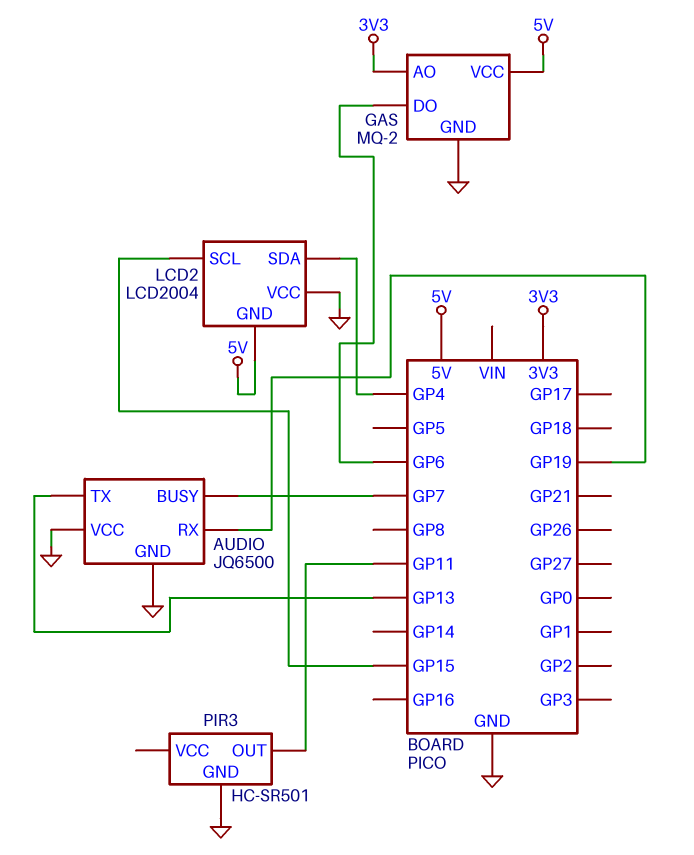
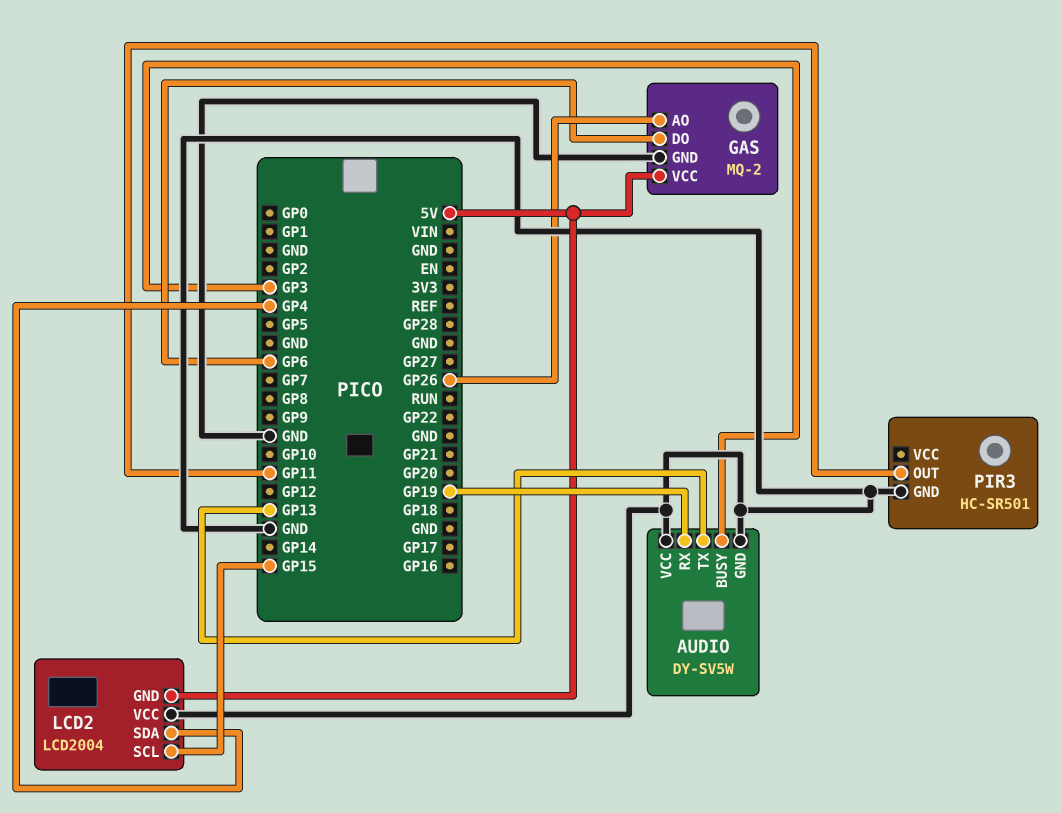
AUDIO: JQ6500 -> DY-SV5W
AUDIO pin BUSY: GP7 -> GP3
GAS pin AO: 3V3 -> GP26

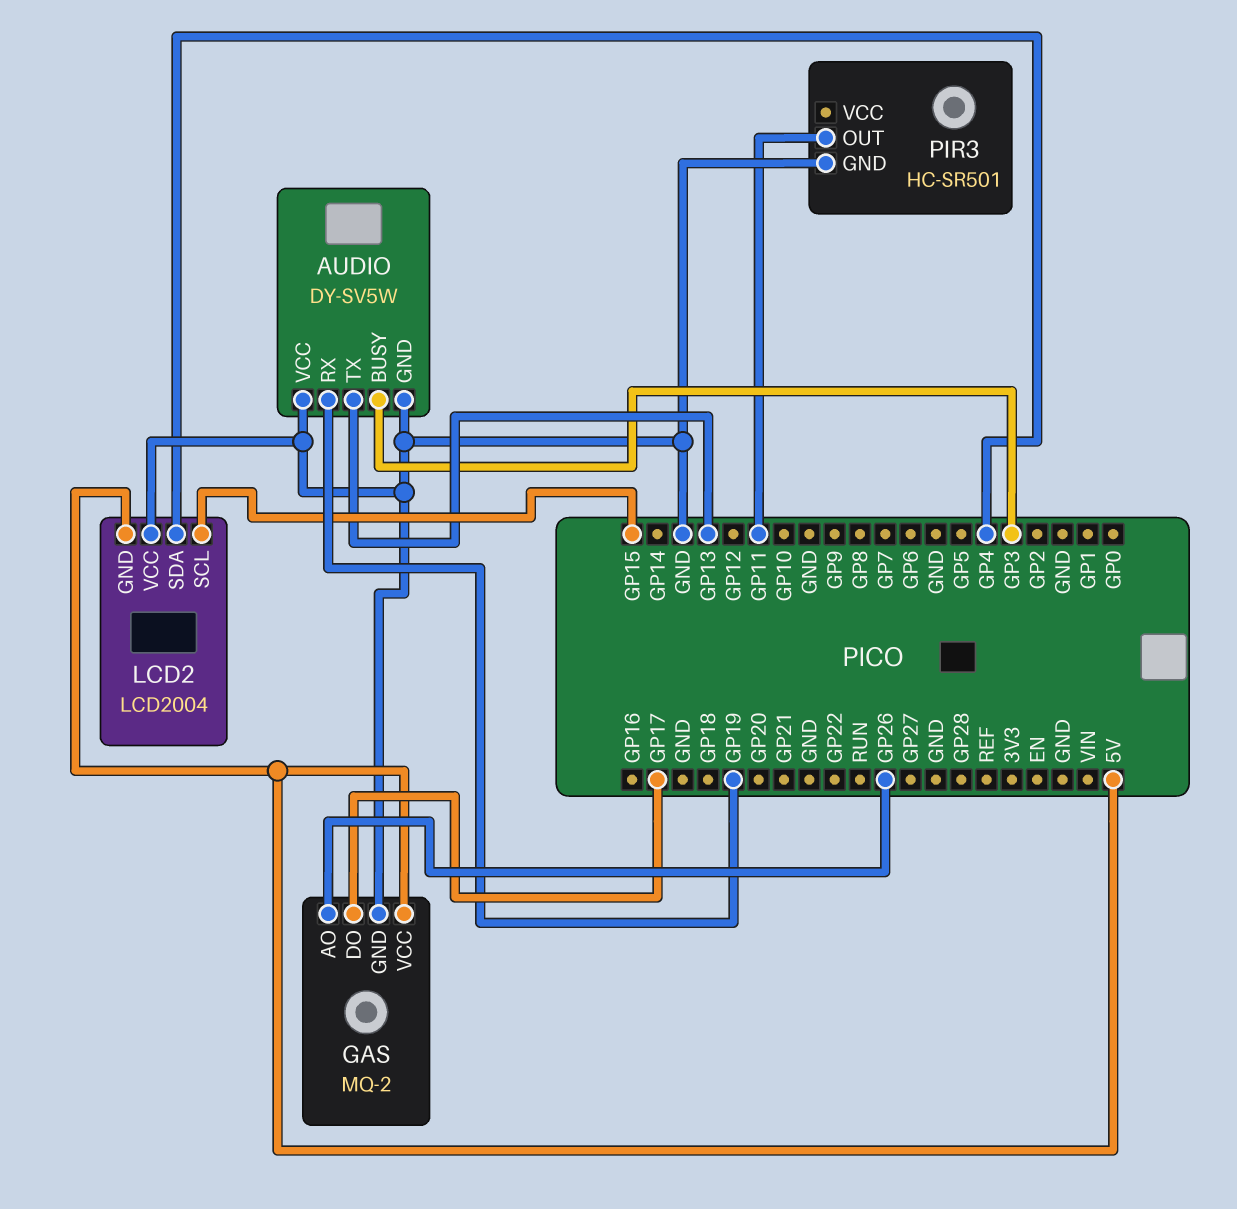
GAS pin DO: GP6 -> GP17

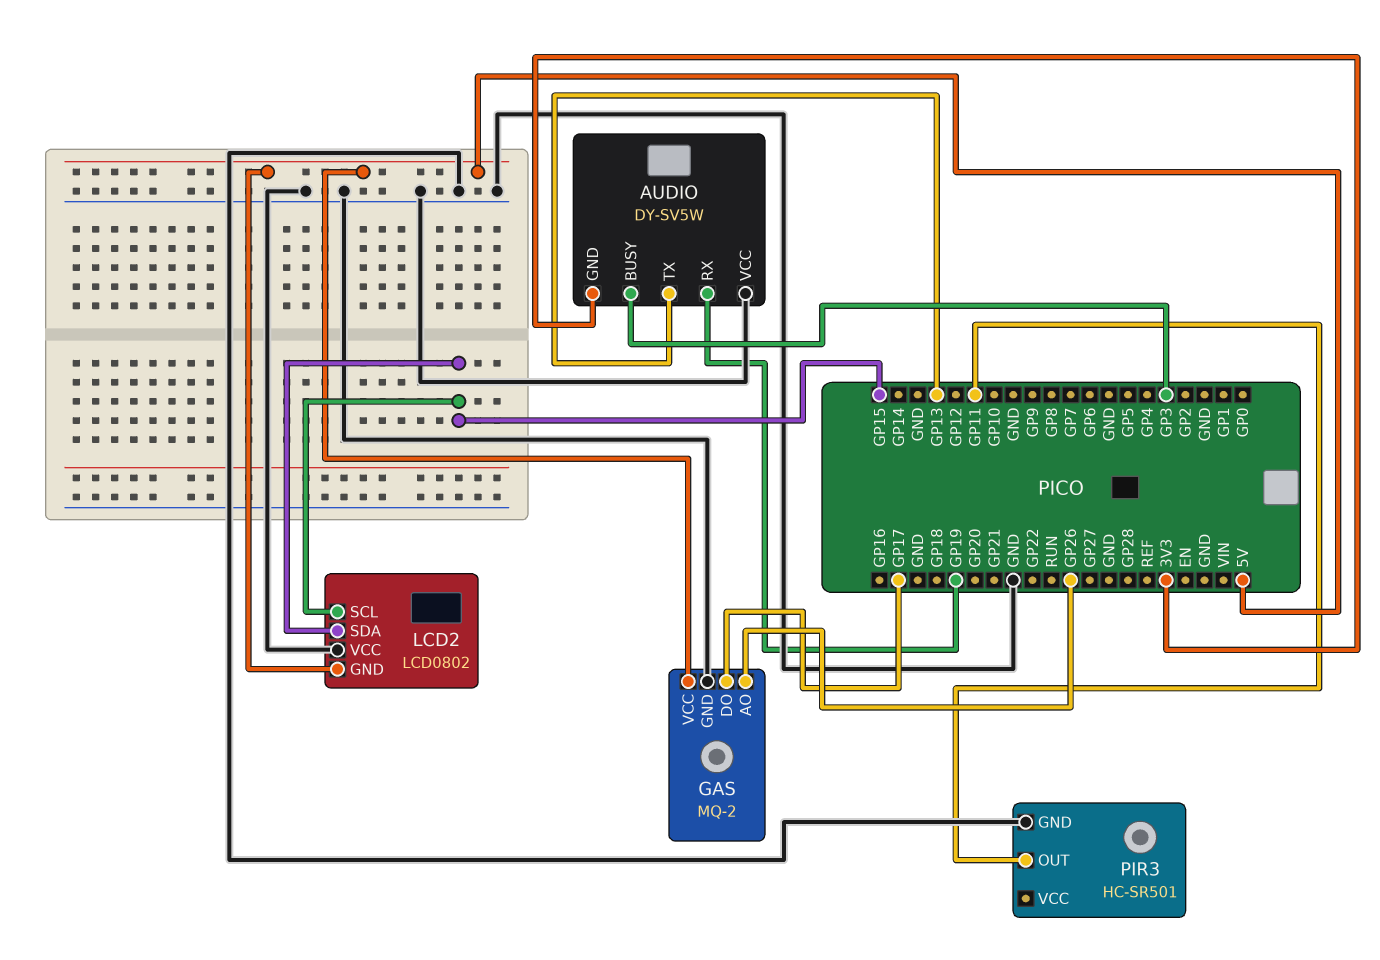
AUDIO pin GND: GND -> 3V3
LCD2: LCD2004 -> LCD0802
LCD2 pin SDA: GP4 -> GP15

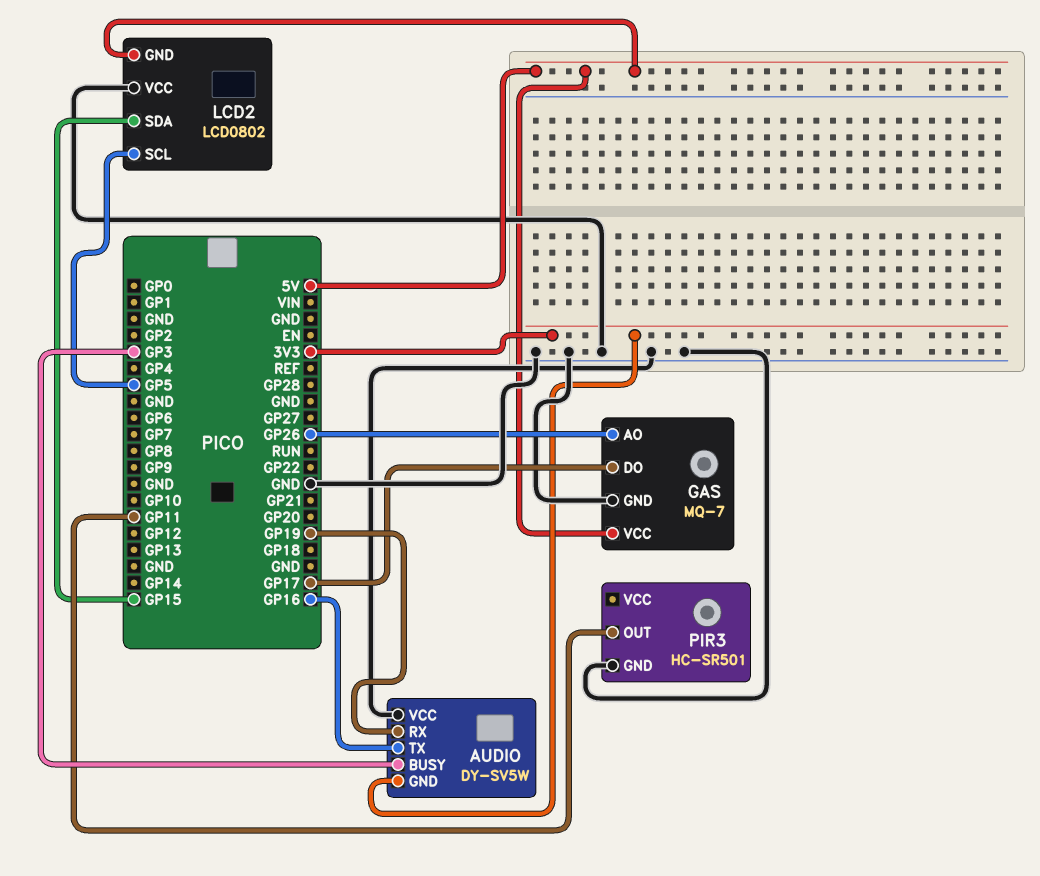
AUDIO pin TX: GP13 -> GP16
GAS: MQ-2 -> MQ-7
LCD2 pin SCL: GP15 -> GP5

